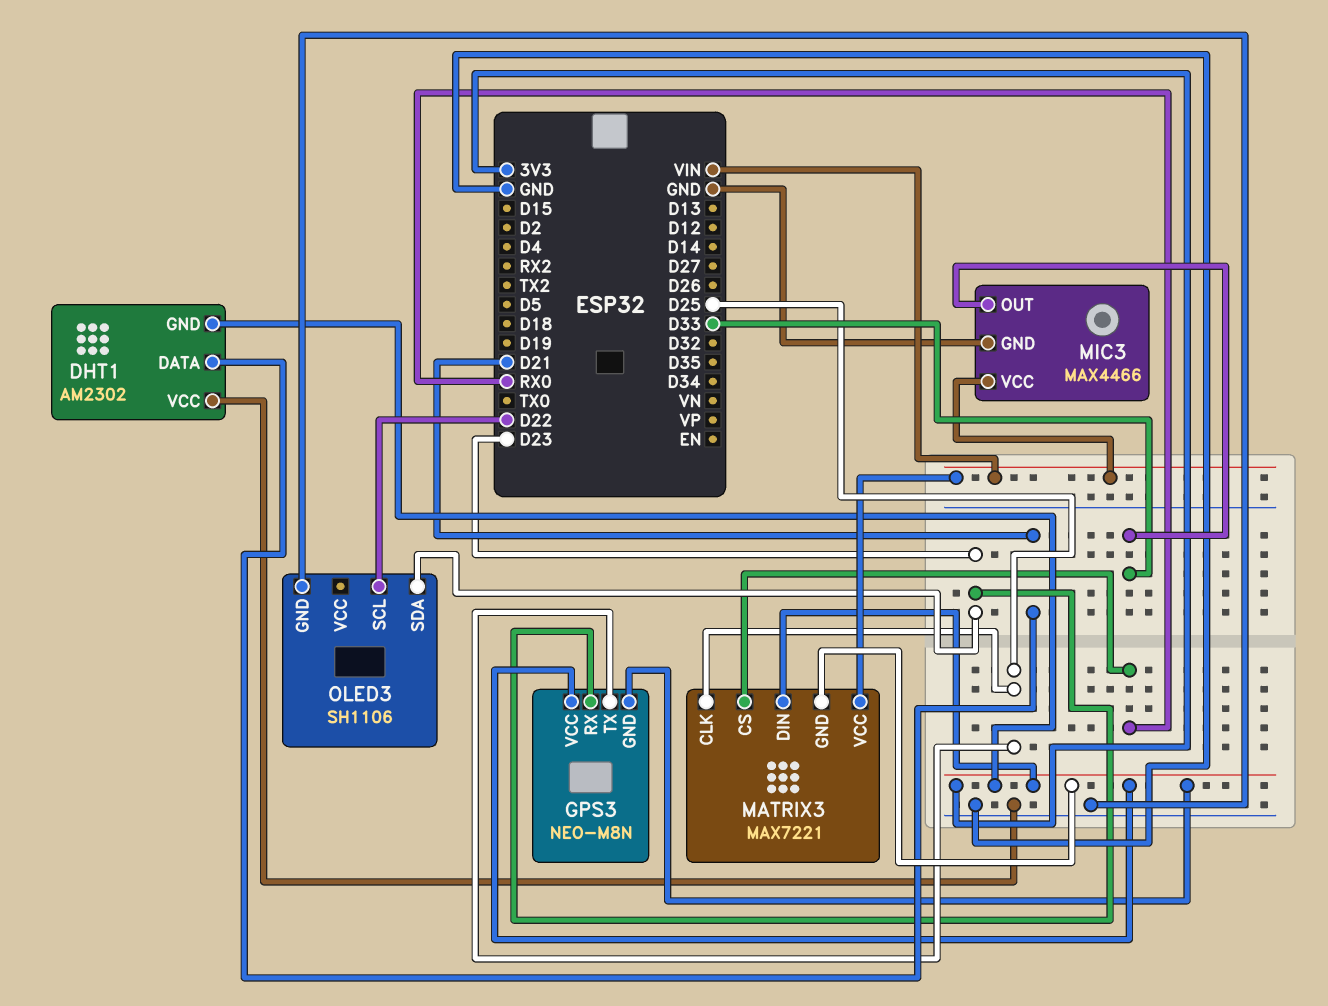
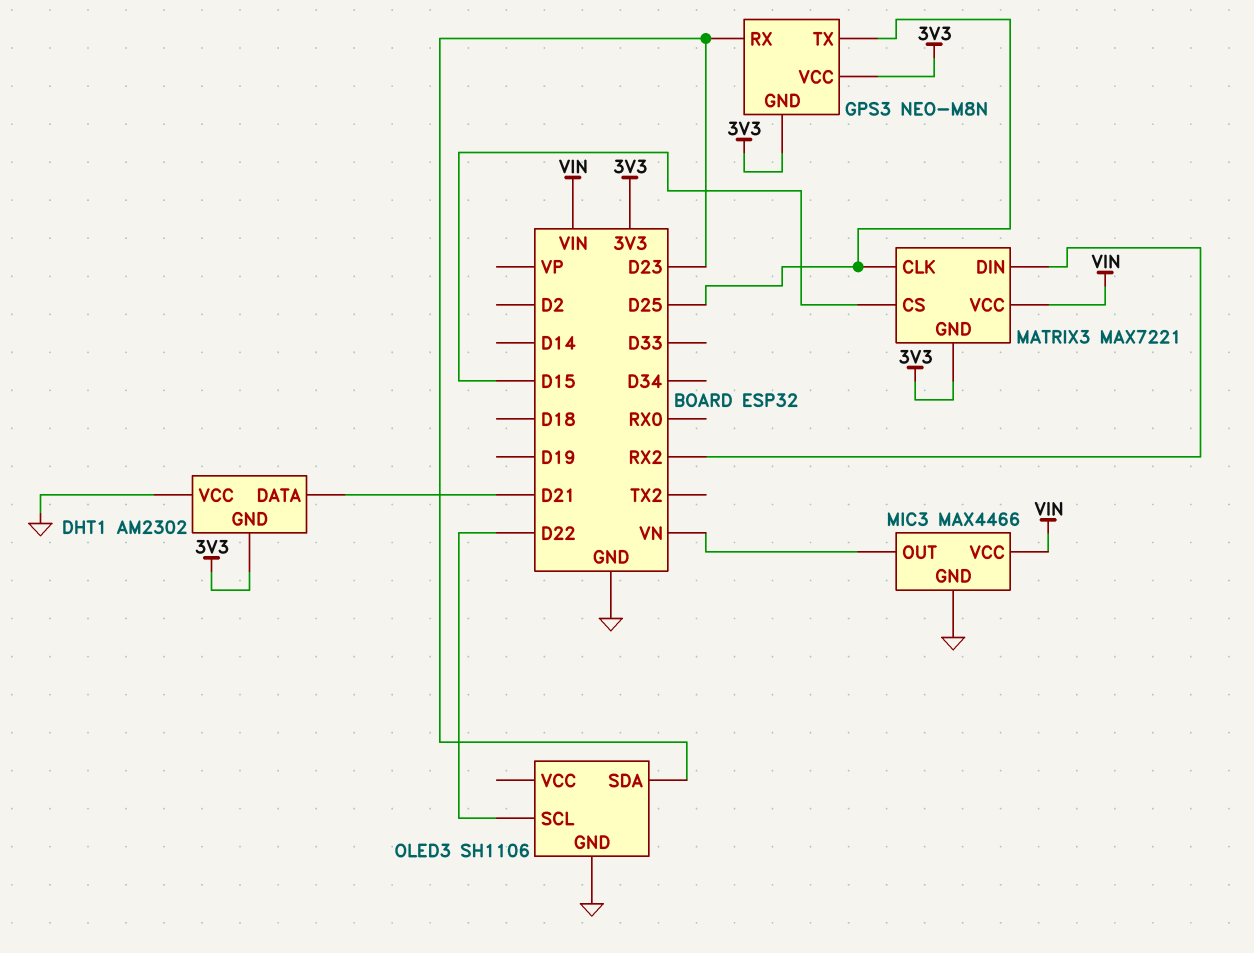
MATRIX3 pin CS: RX0 -> D15
MATRIX3 pin DIN: 3V3 -> RX2
MIC3 pin OUT: D33 -> VN

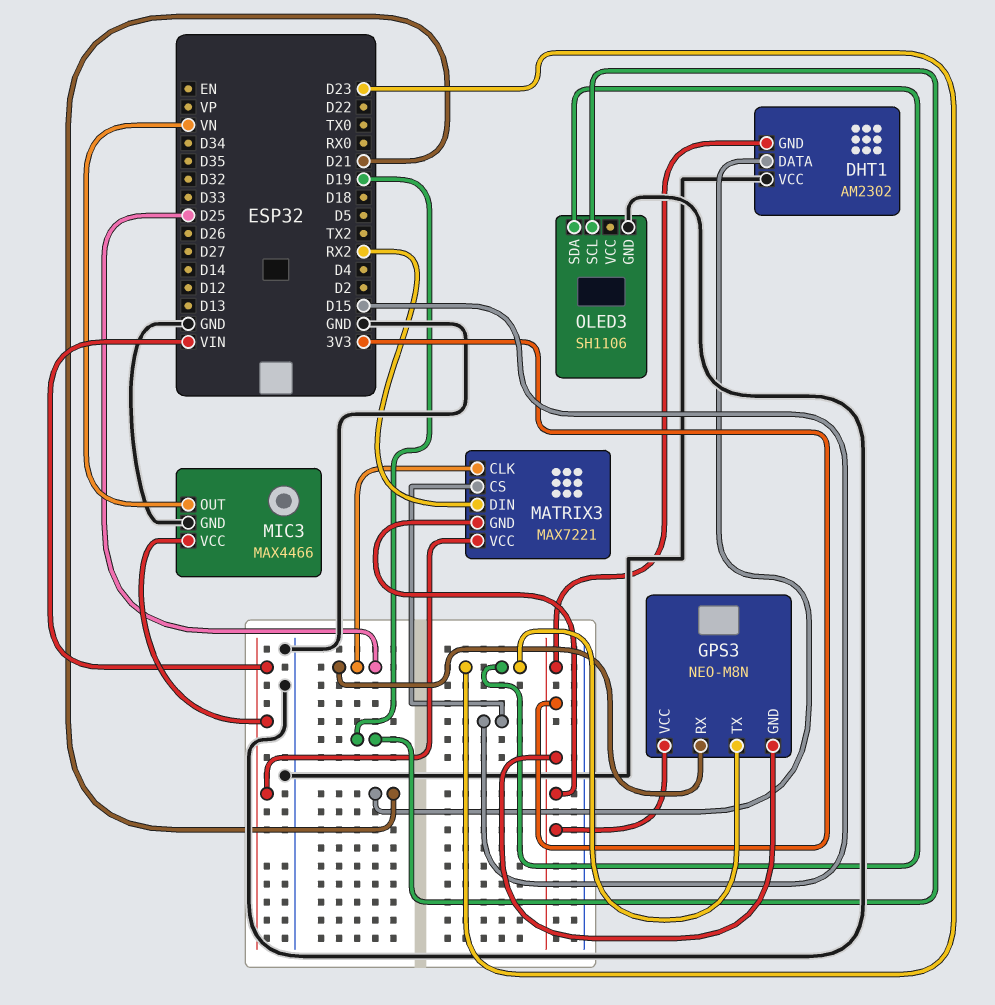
GPS3 pin RX: D23 -> D25
GPS3 pin TX: D25 -> D23
OLED3 pin SCL: D22 -> D19

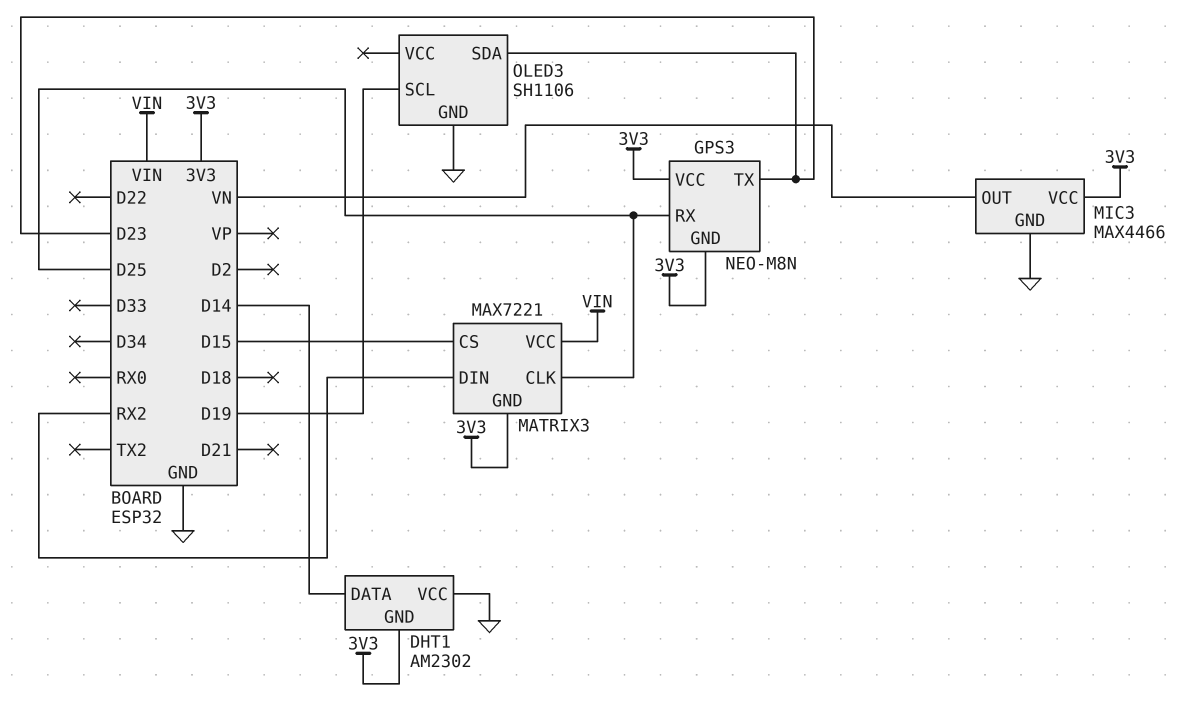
DHT1 pin DATA: D21 -> D14
MIC3 pin VCC: VIN -> 3V3

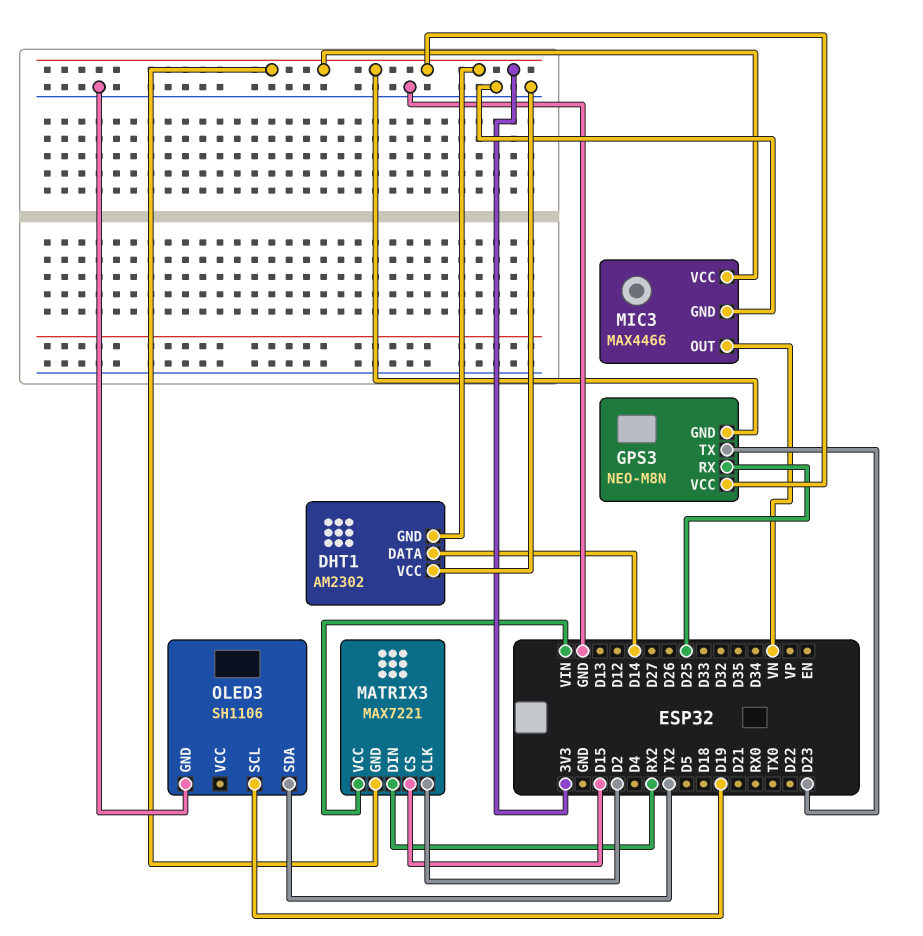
MATRIX3 pin CLK: D25 -> D2
OLED3 pin SDA: D23 -> TX2

